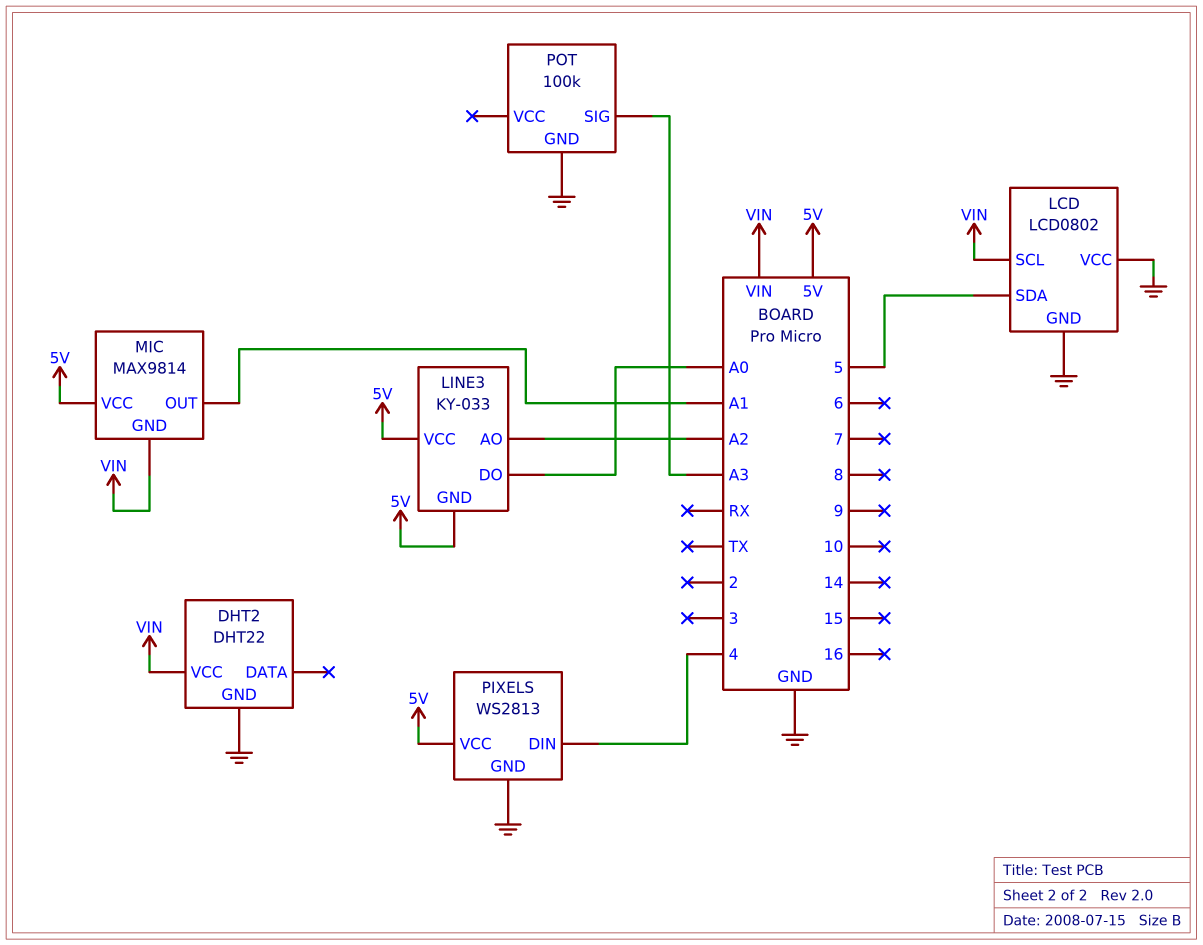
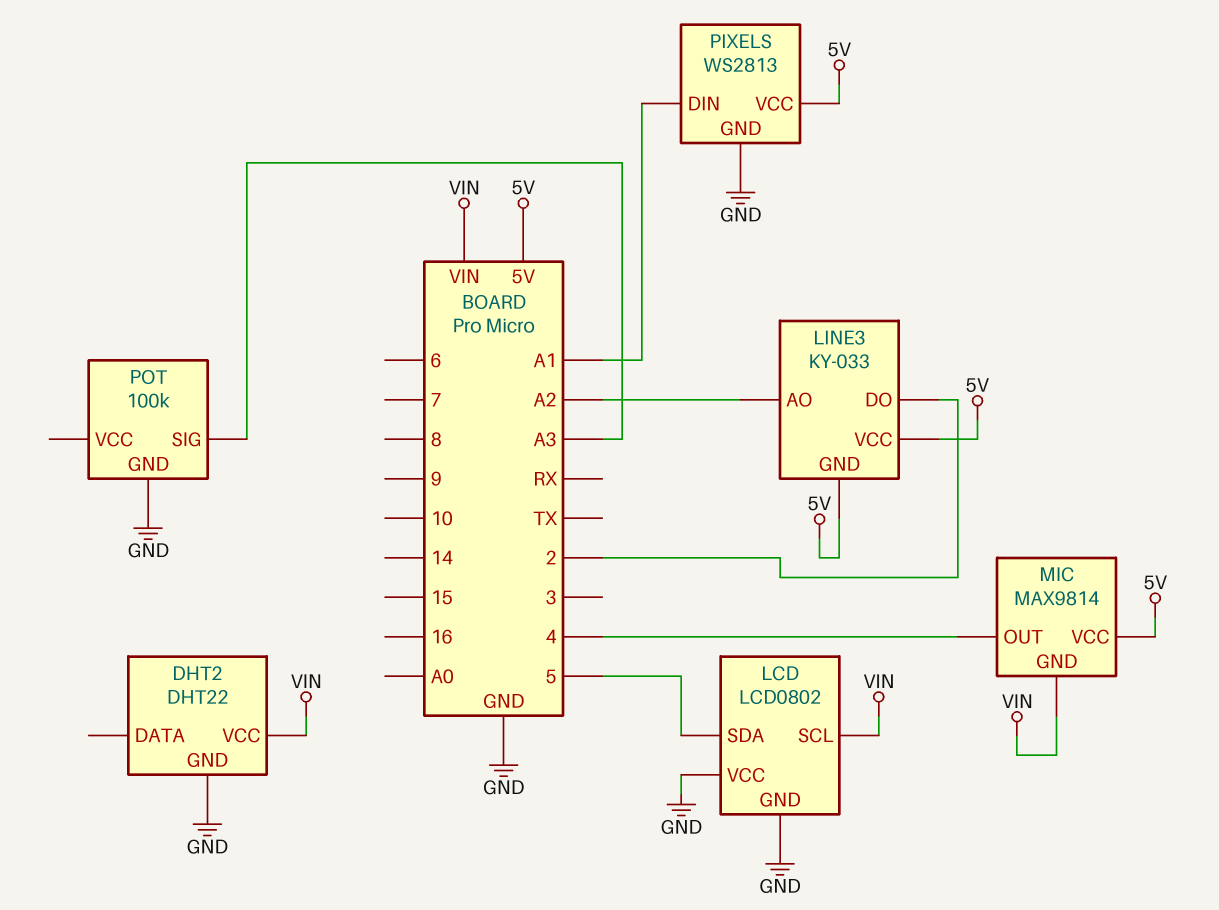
LINE3 pin DO: A0 -> 2
MIC pin OUT: A1 -> 4
PIXELS pin DIN: 4 -> A1

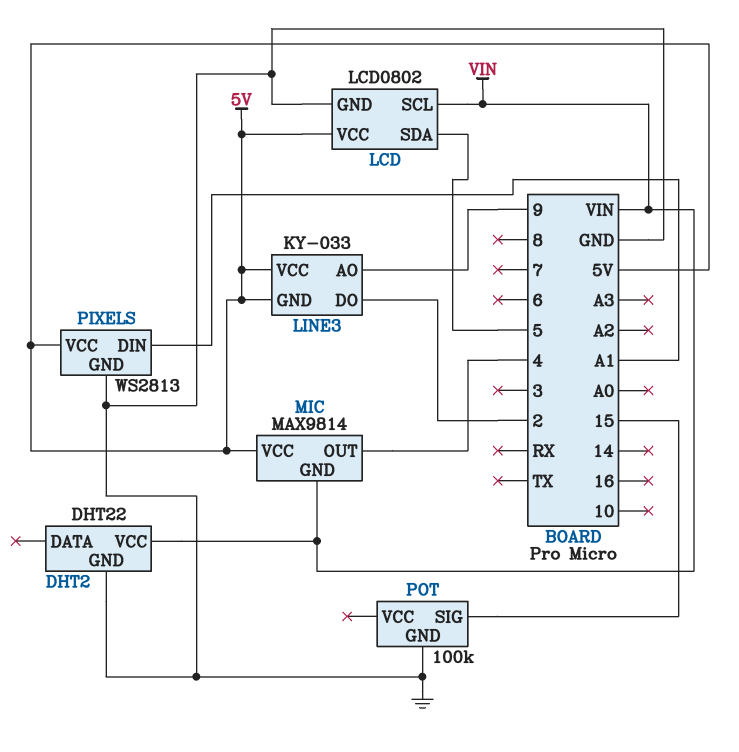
LCD pin VCC: GND -> 5V
LINE3 pin AO: A2 -> 9
POT pin SIG: A3 -> 15

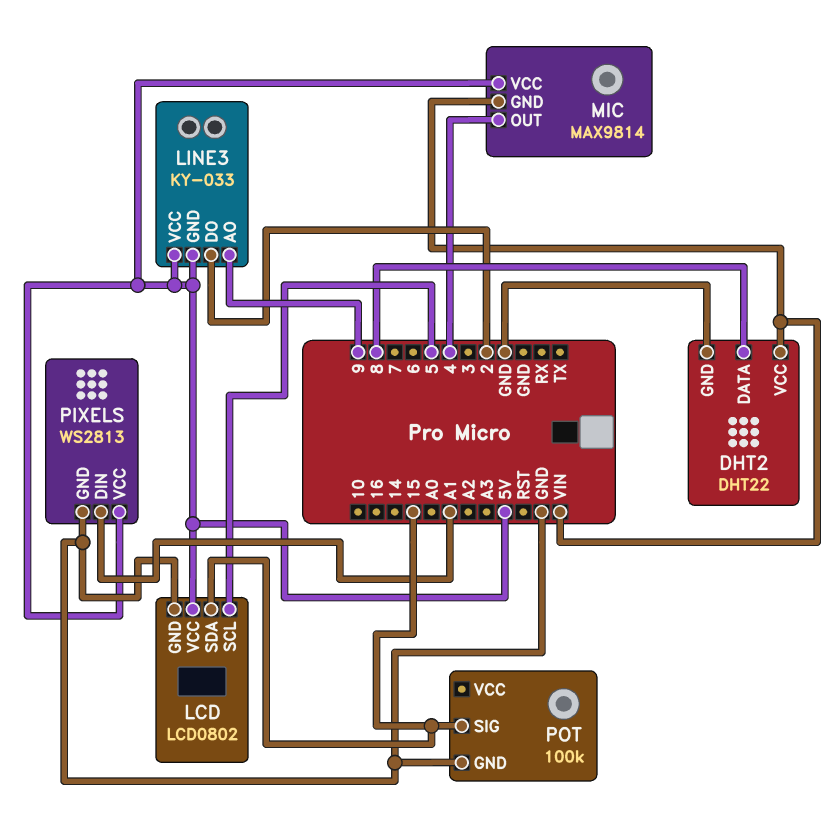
DHT2 pin DATA: none -> 8
LCD pin SCL: VIN -> 5
LCD pin SDA: 5 -> 15

